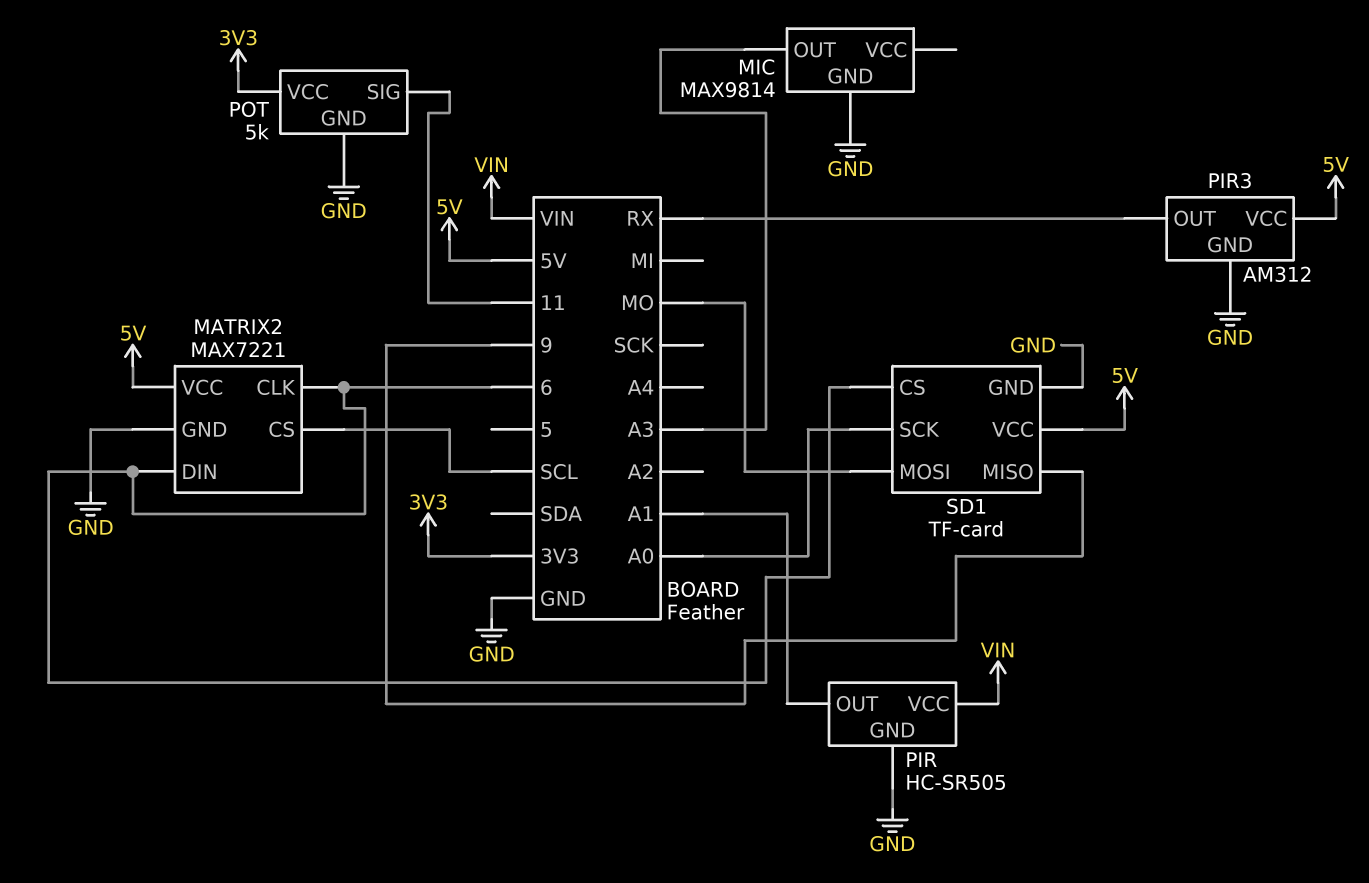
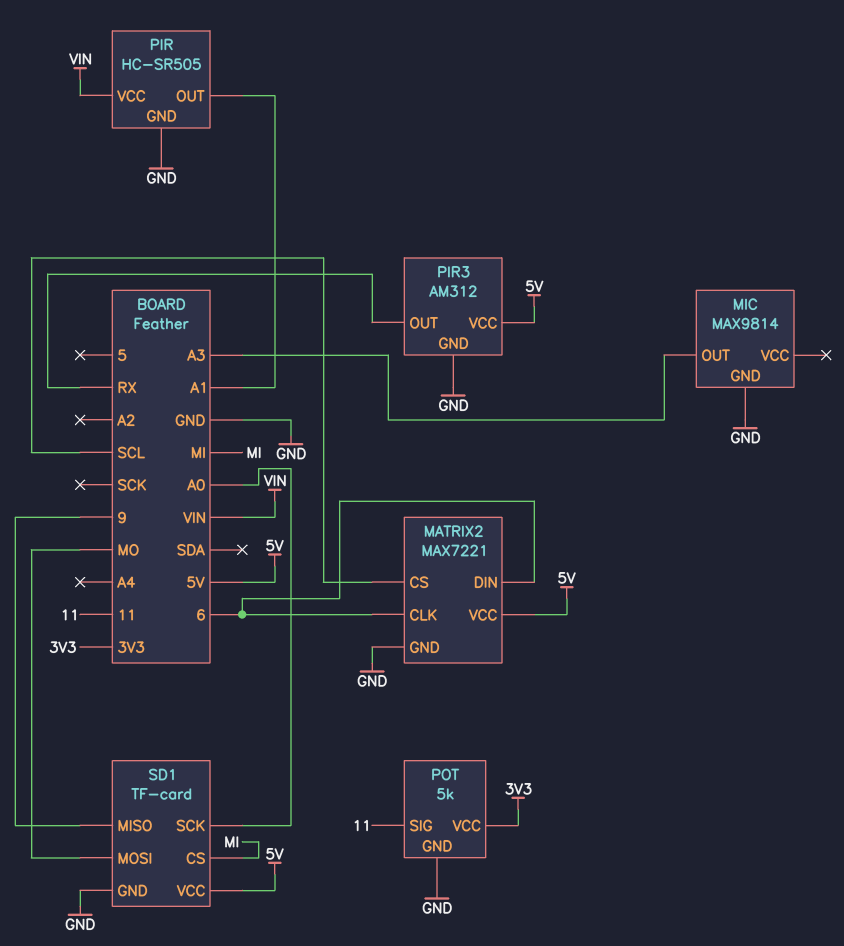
SD1 pin CS: 6 -> MI

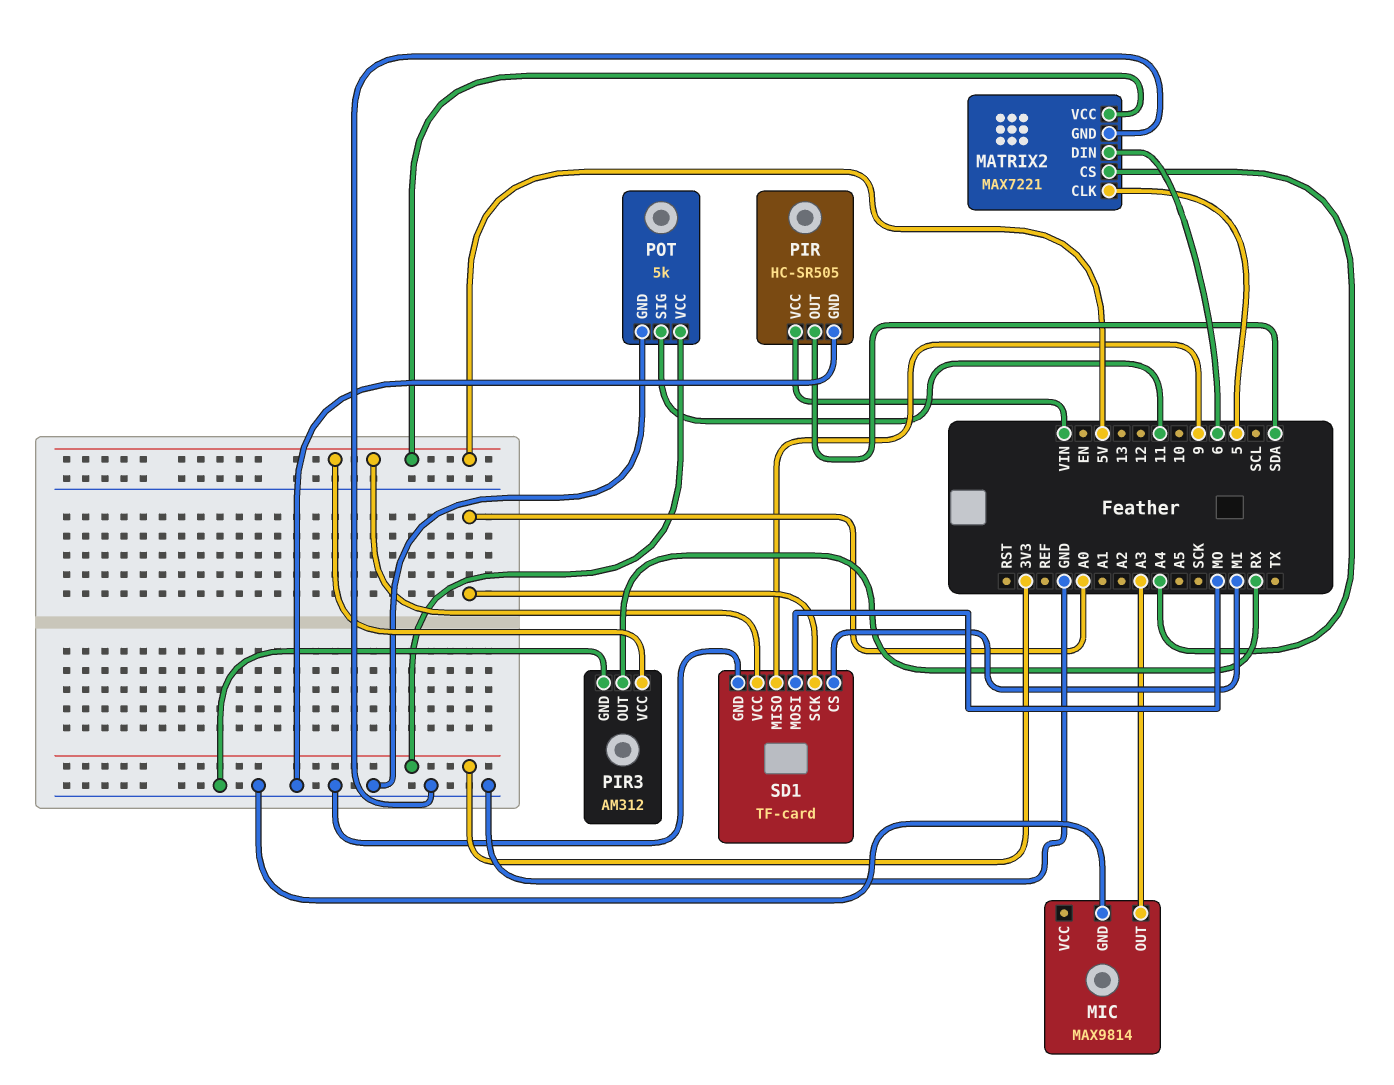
MATRIX2 pin CLK: 6 -> 5
MATRIX2 pin CS: SCL -> A4
PIR pin OUT: A1 -> SDA

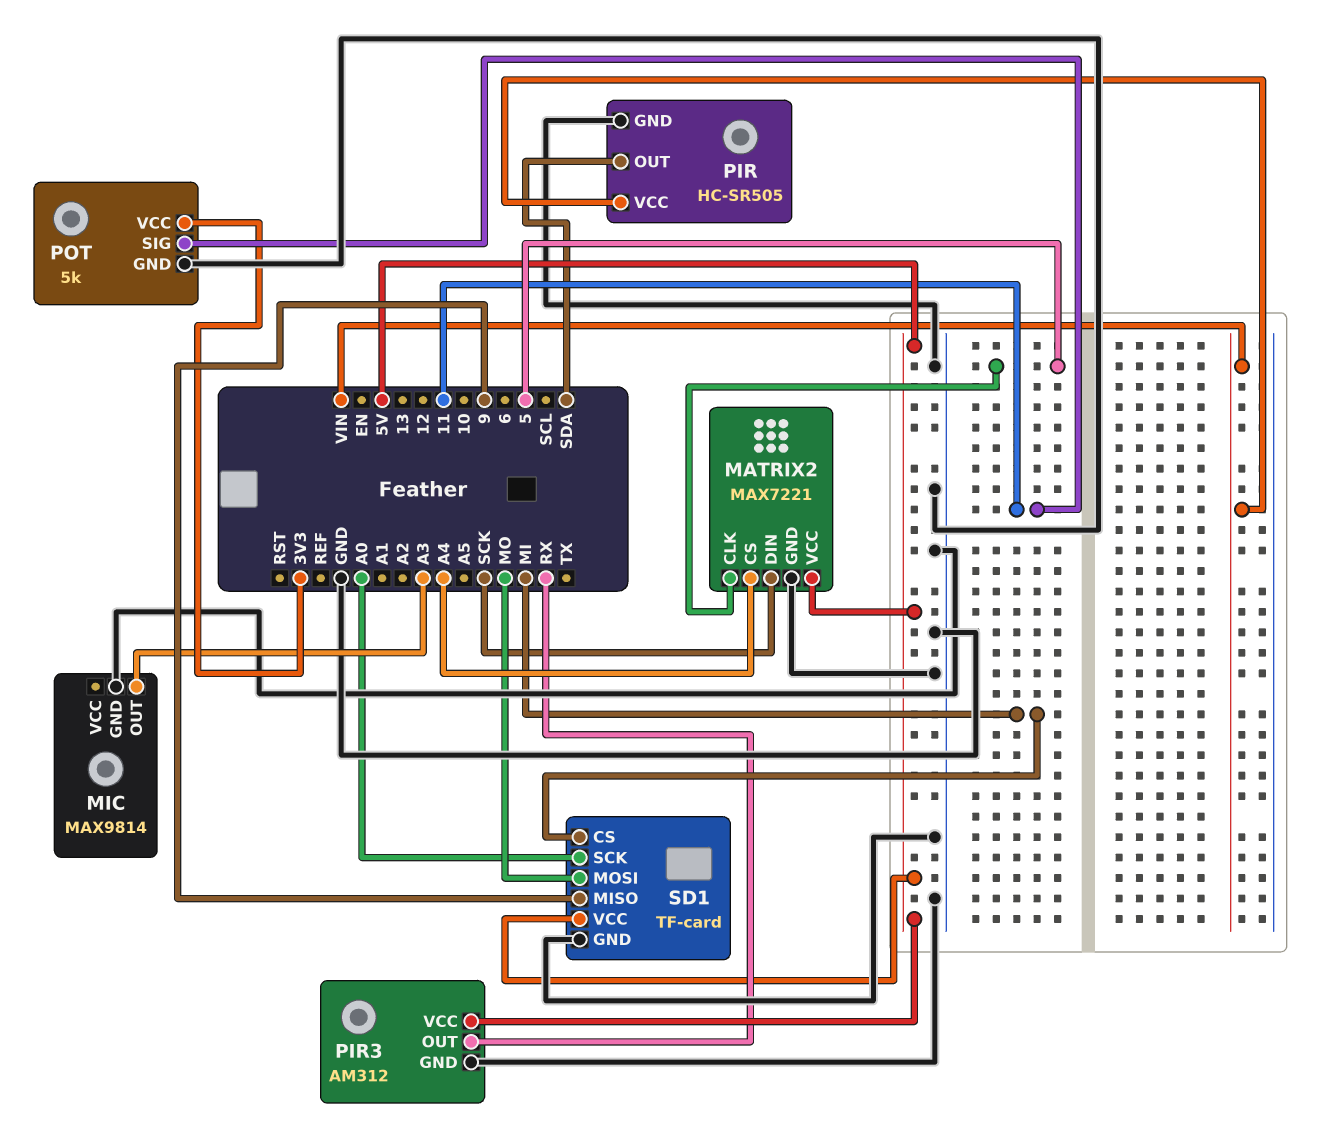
MATRIX2 pin DIN: 6 -> SCK

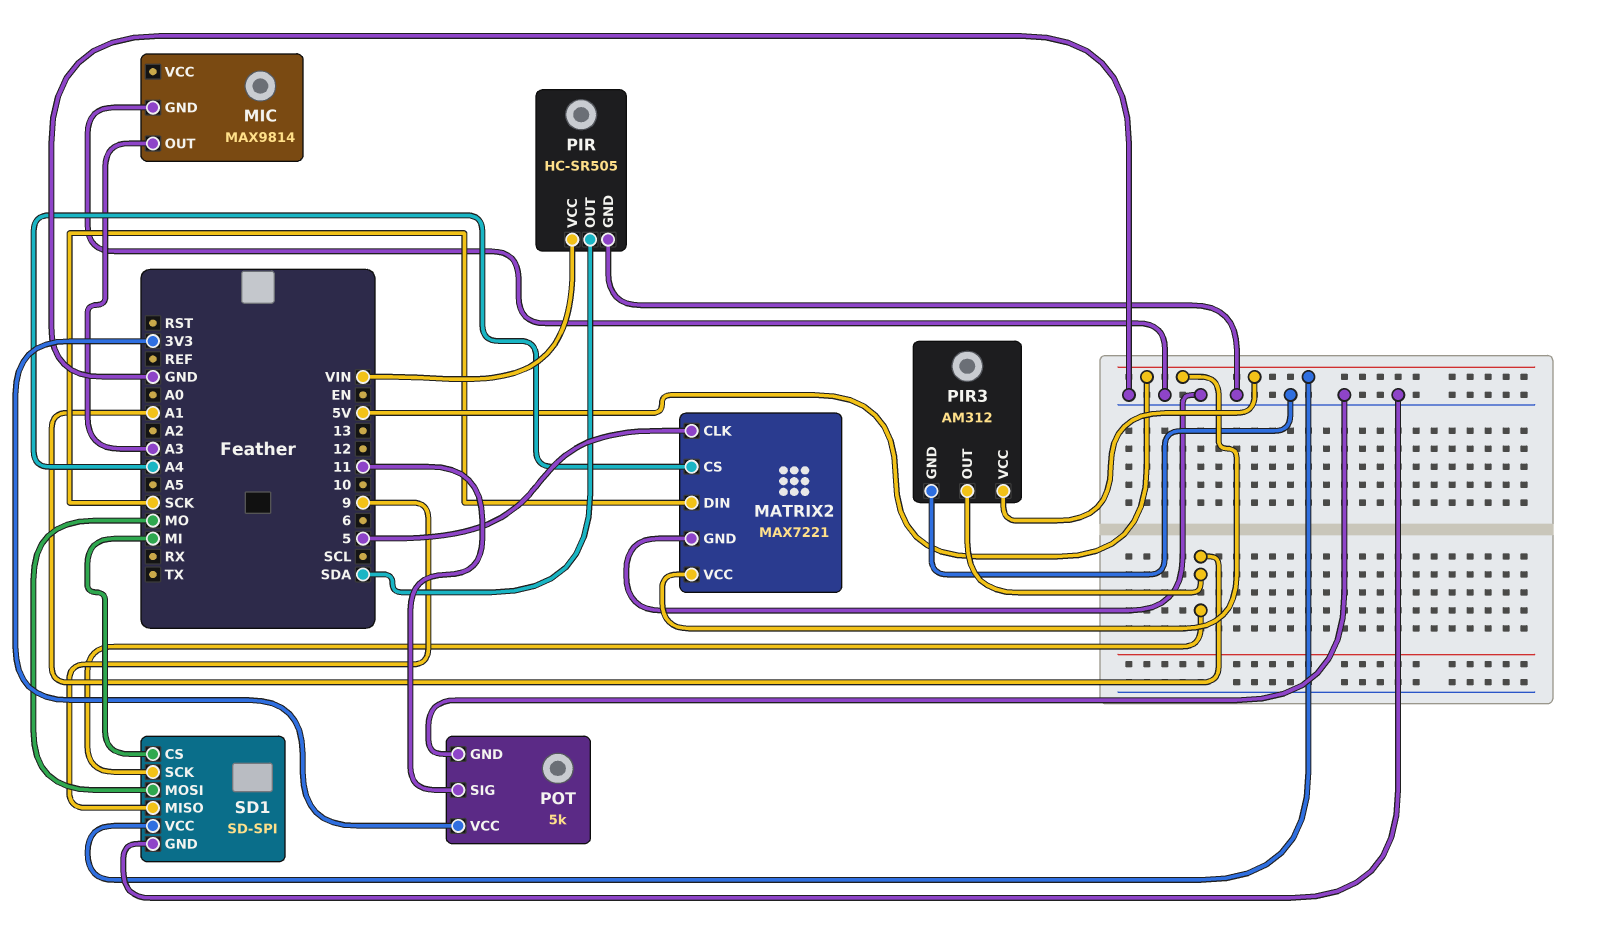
PIR3 pin OUT: RX -> A1
SD1: TF-card -> SD-SPI
SD1 pin SCK: A0 -> A1

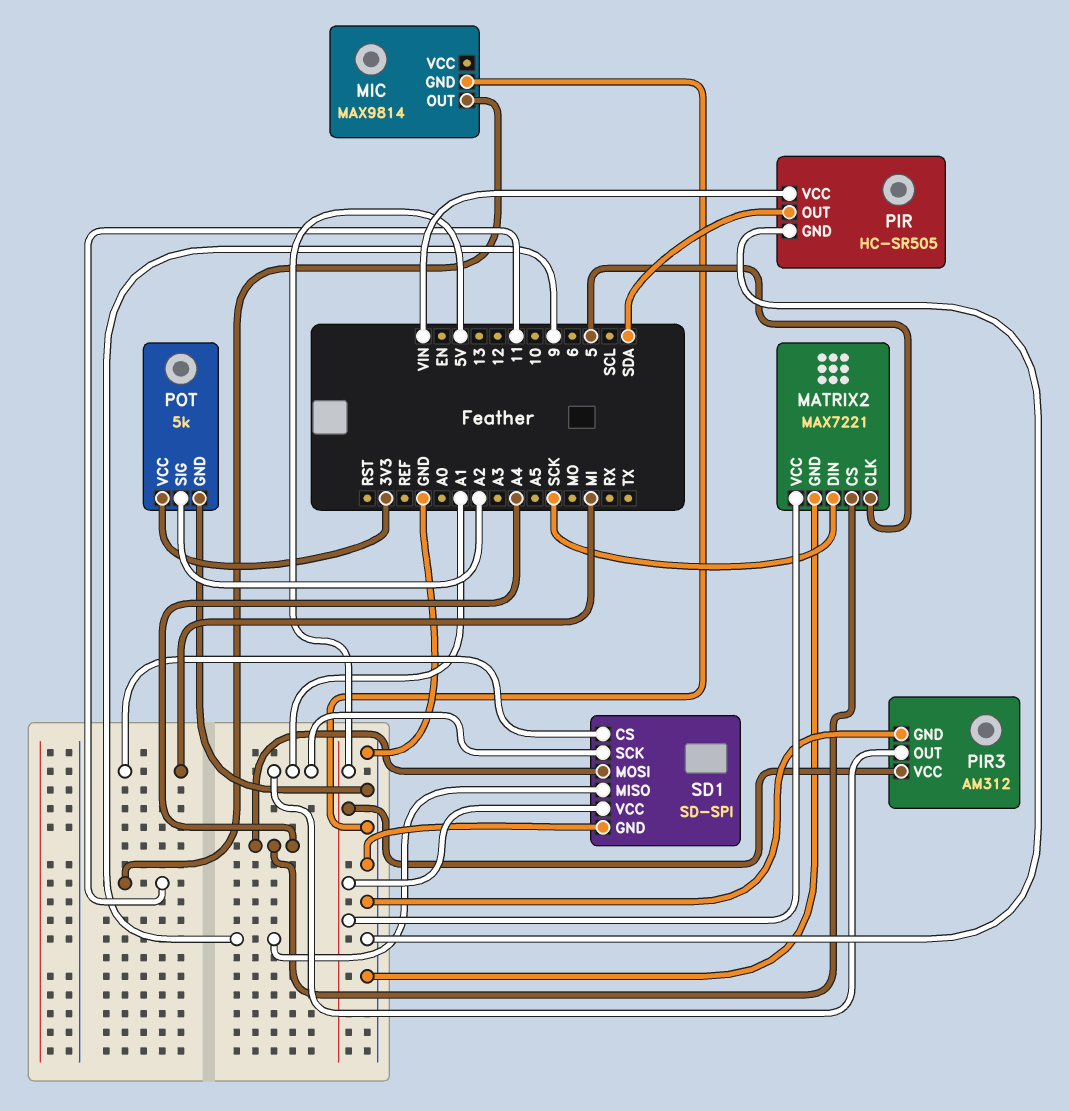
MIC pin OUT: A3 -> 11
POT pin SIG: 11 -> A2
SD1 pin MOSI: MO -> A4

